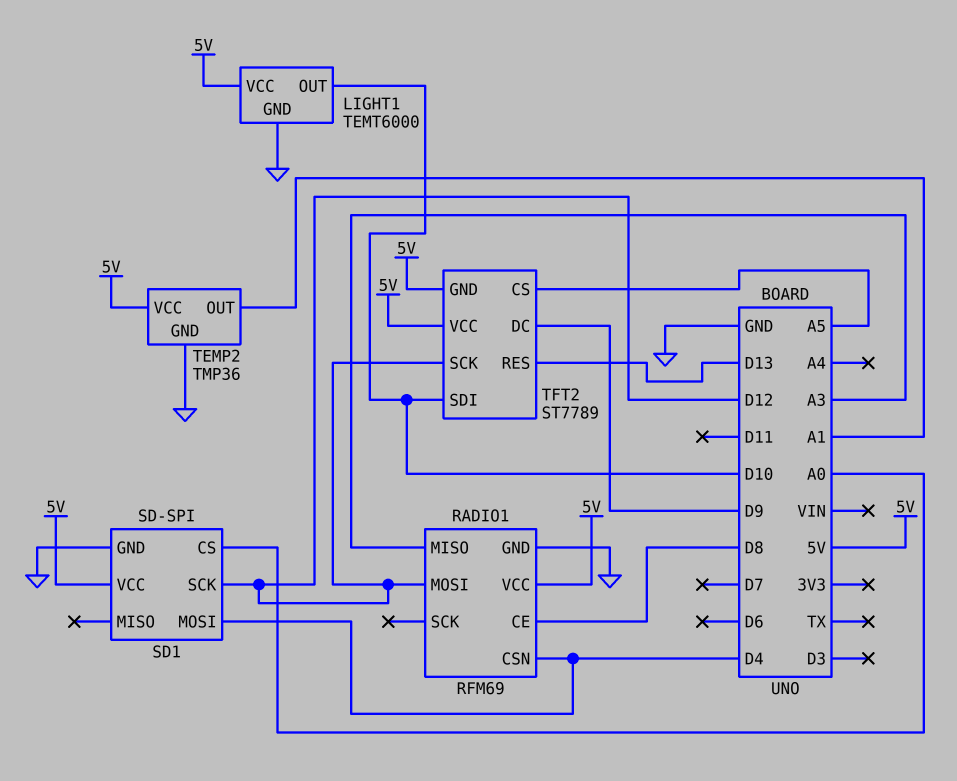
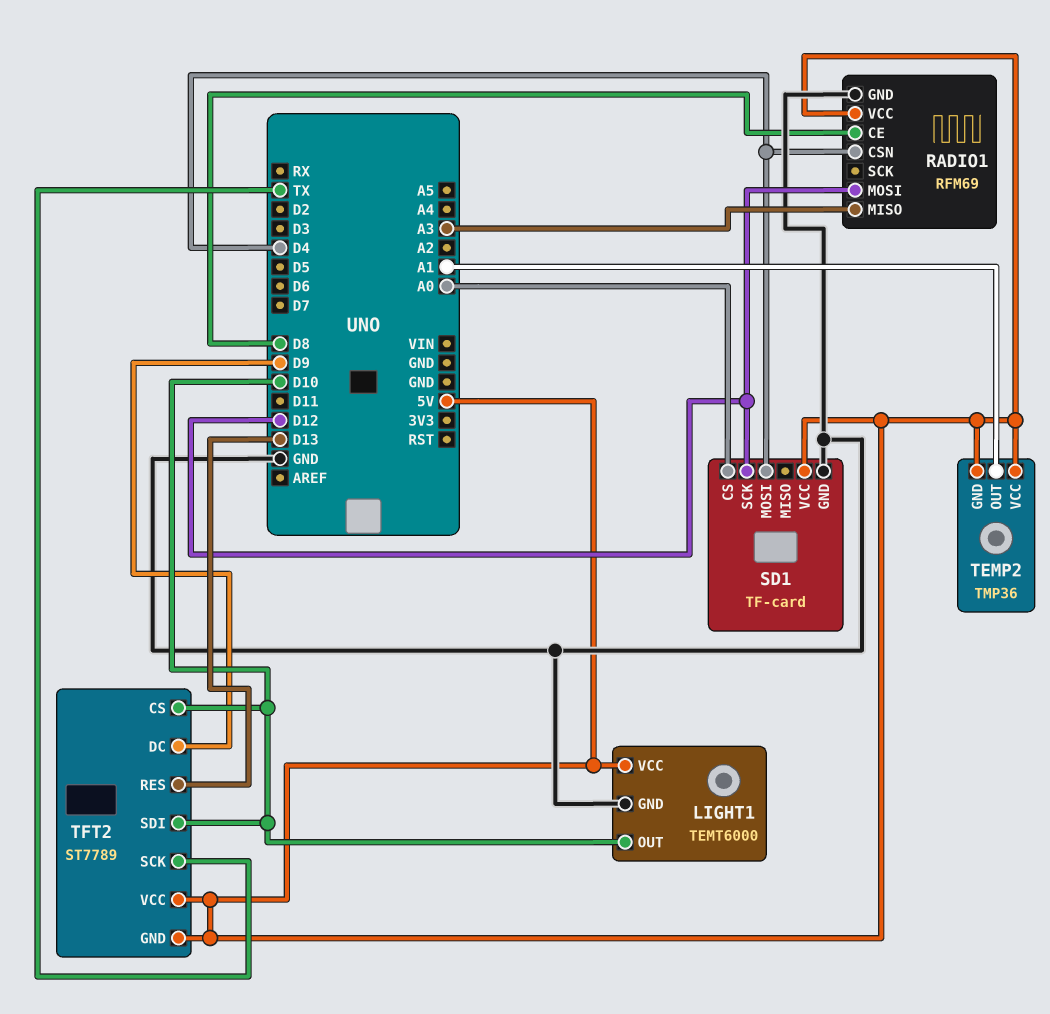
SD1: SD-SPI -> TF-card
TEMP2 pin GND: GND -> 5V
TFT2 pin CS: A5 -> D10
TFT2 pin SCK: D12 -> TX

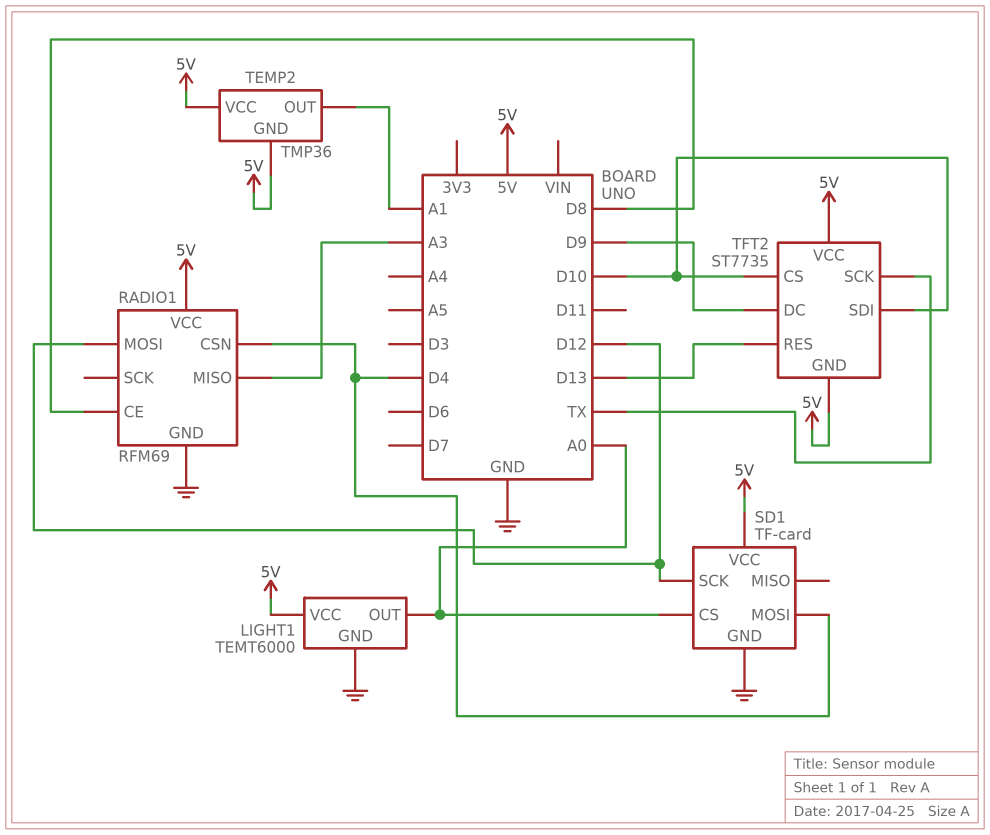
LIGHT1 pin OUT: D10 -> A0
TFT2: ST7789 -> ST7735

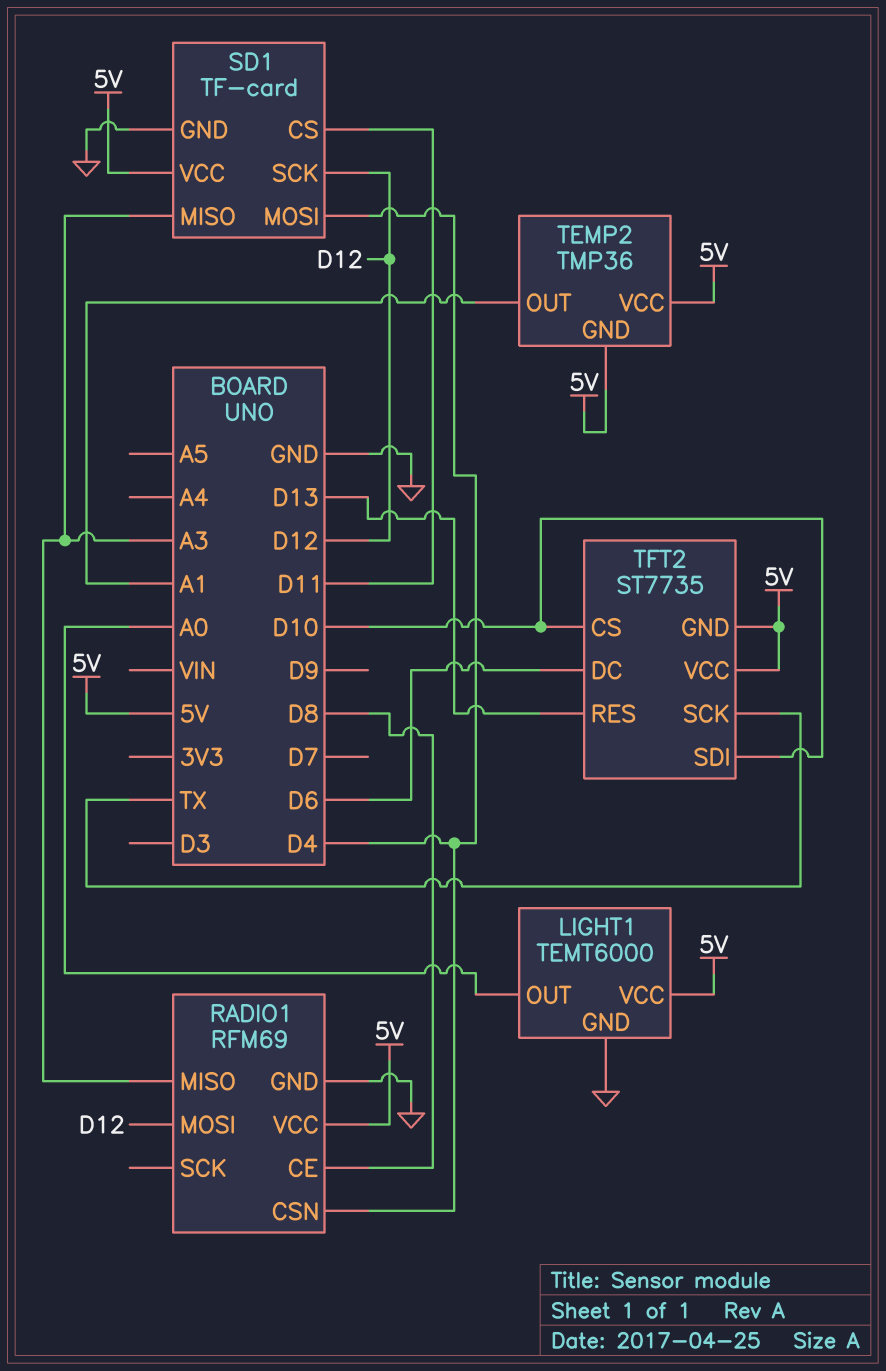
SD1 pin CS: A0 -> D11
SD1 pin MISO: none -> A3
TFT2 pin DC: D9 -> D6

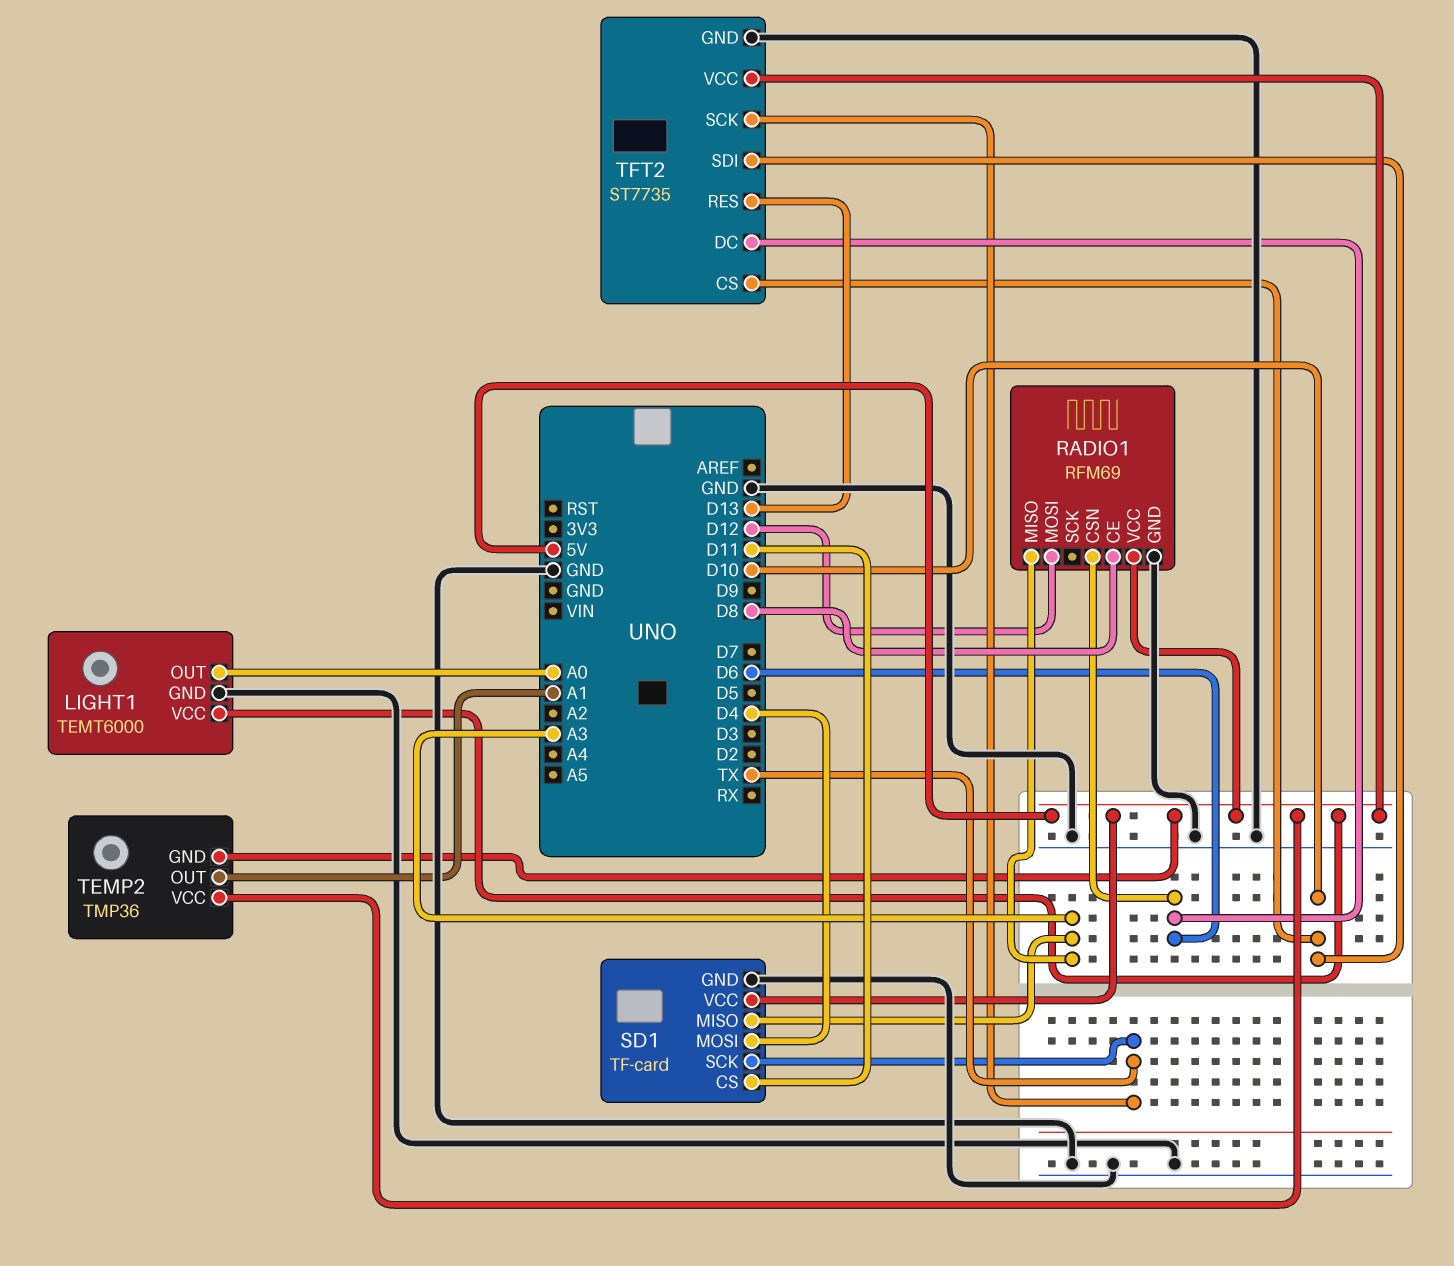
RADIO1 pin CSN: D4 -> D6
SD1 pin SCK: D12 -> TX
TFT2 pin GND: 5V -> GND

